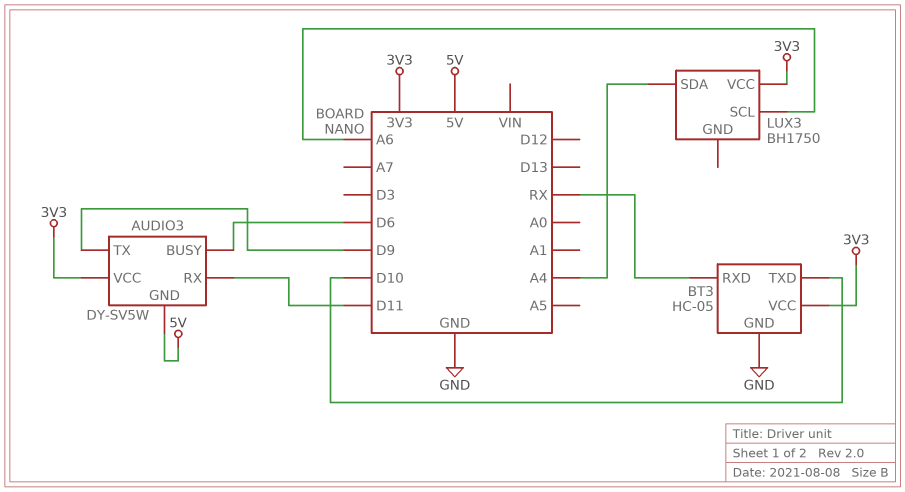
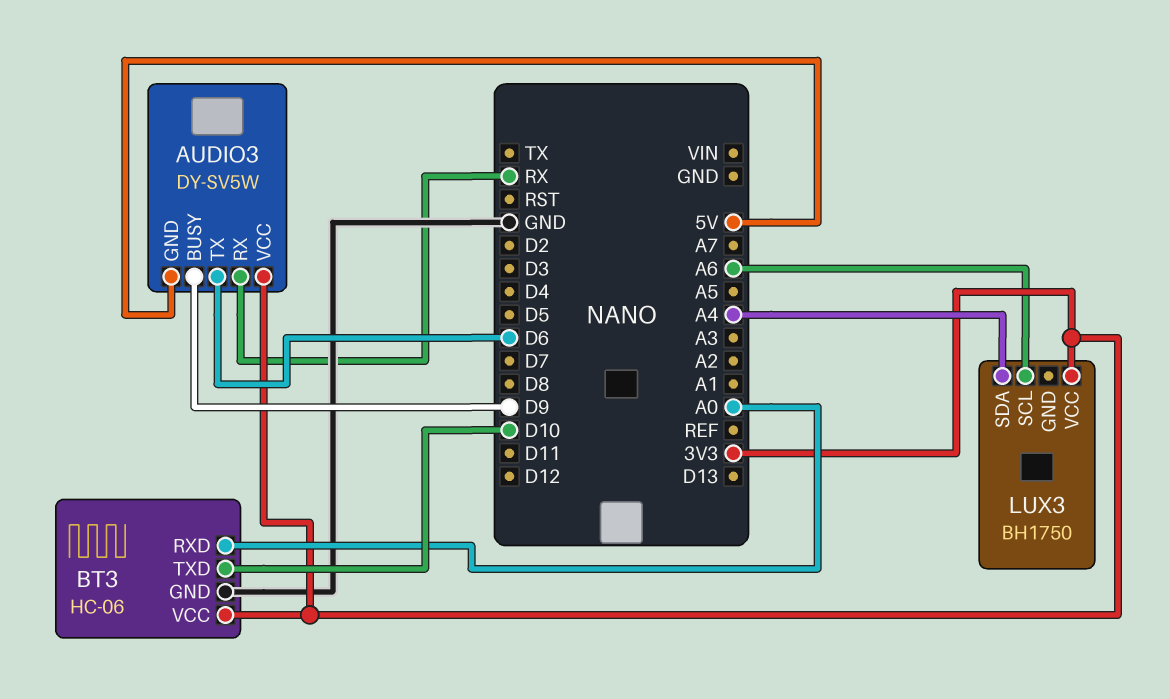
AUDIO3 pin BUSY: D6 -> D9
AUDIO3 pin RX: D11 -> RX
AUDIO3 pin TX: D9 -> D6
BT3: HC-05 -> HC-06
BT3 pin RXD: RX -> A0

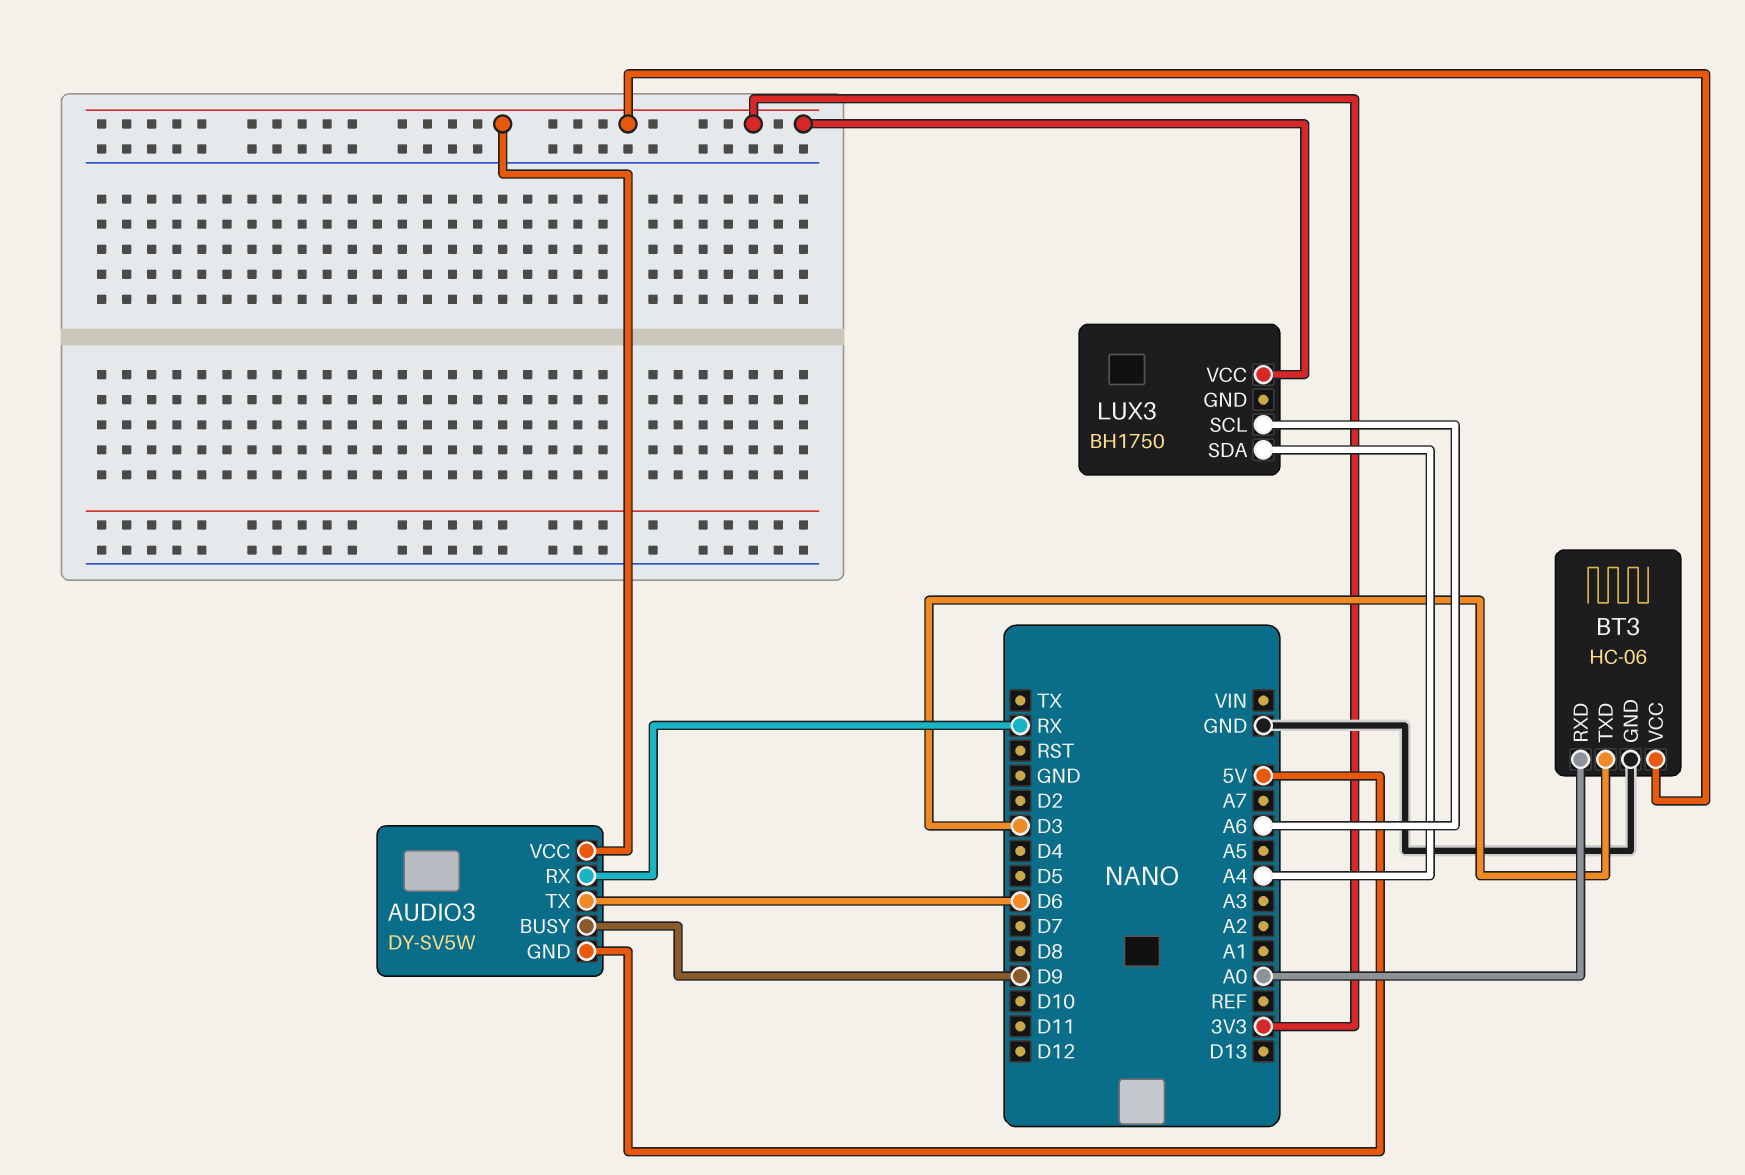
BT3 pin TXD: D10 -> D3

